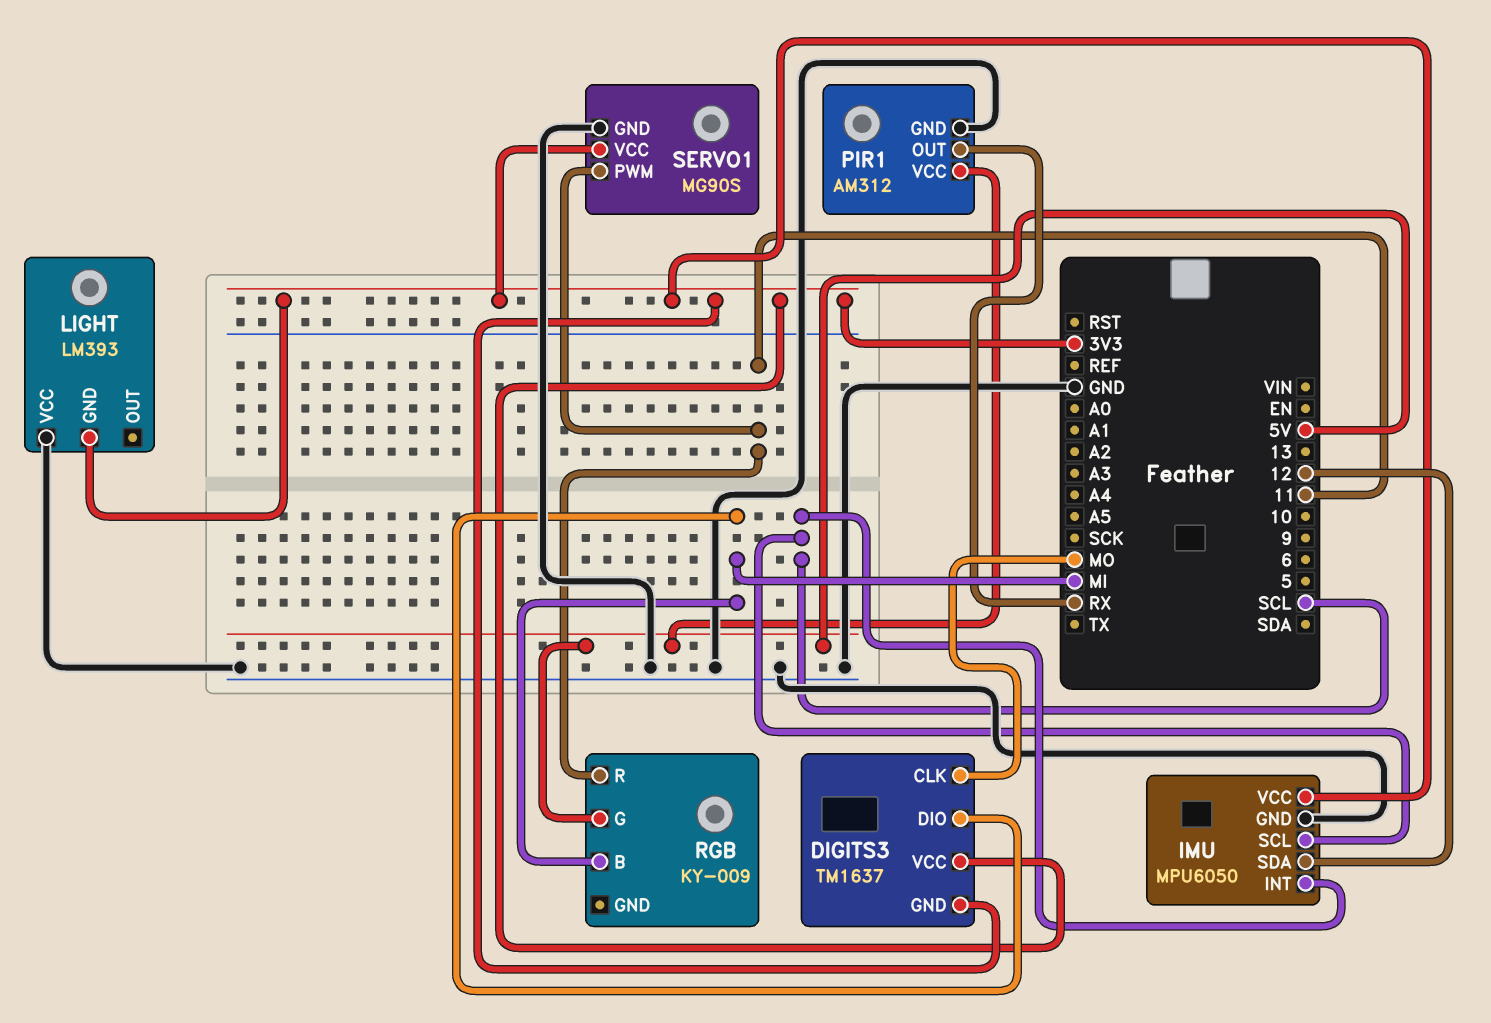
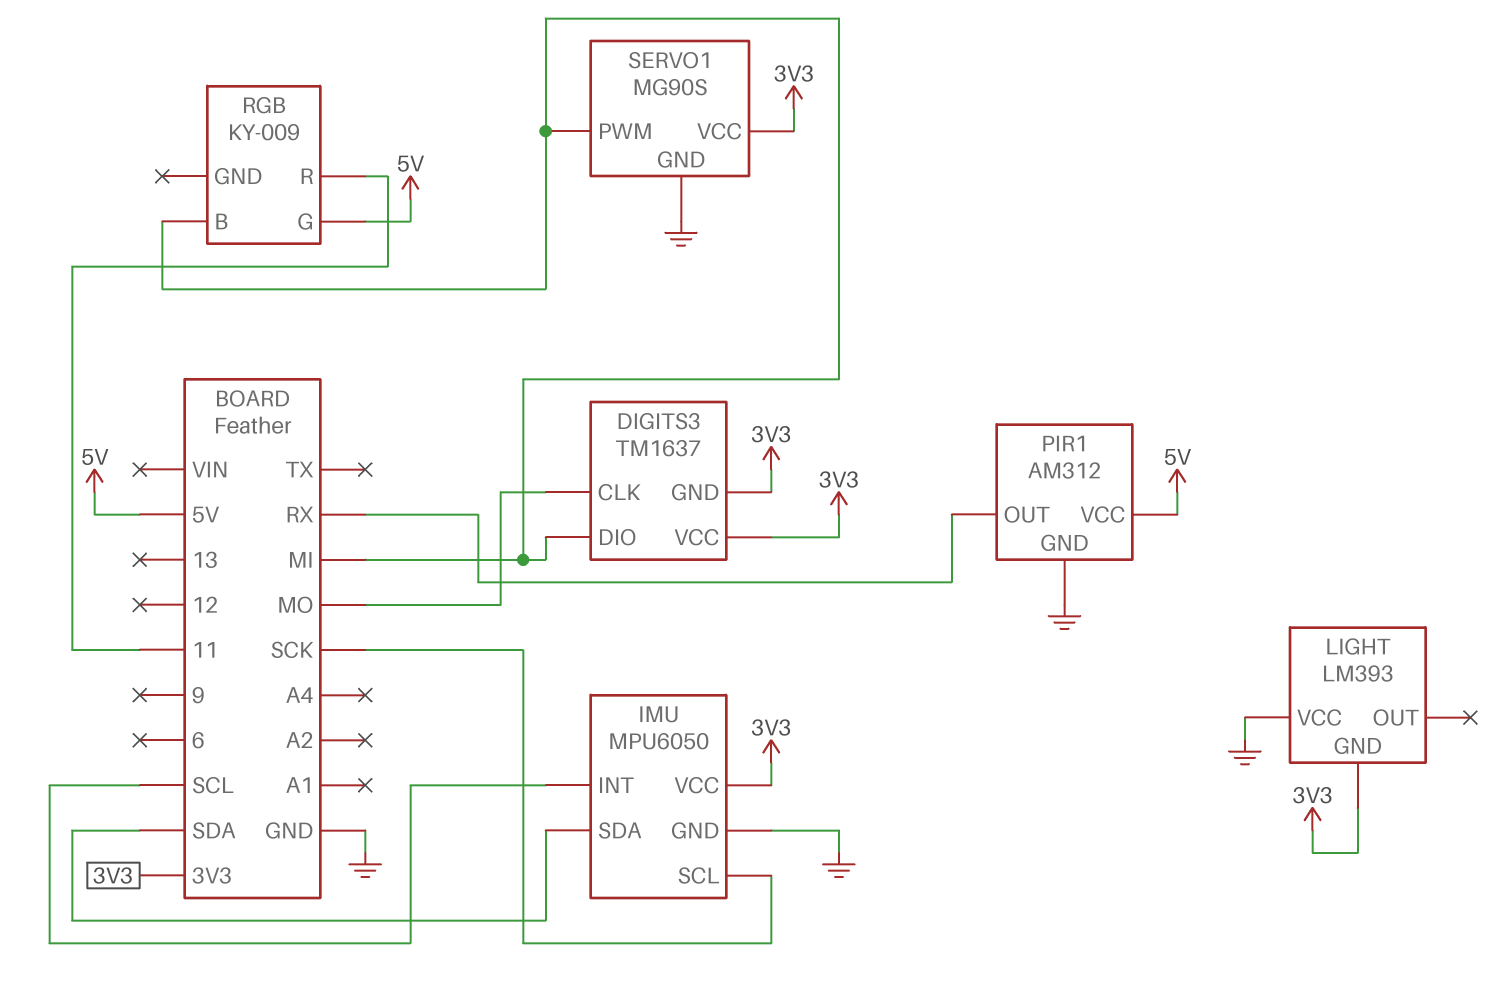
IMU pin SCL: SCL -> SCK
IMU pin SDA: 12 -> SDA
SERVO1 pin PWM: 11 -> MI

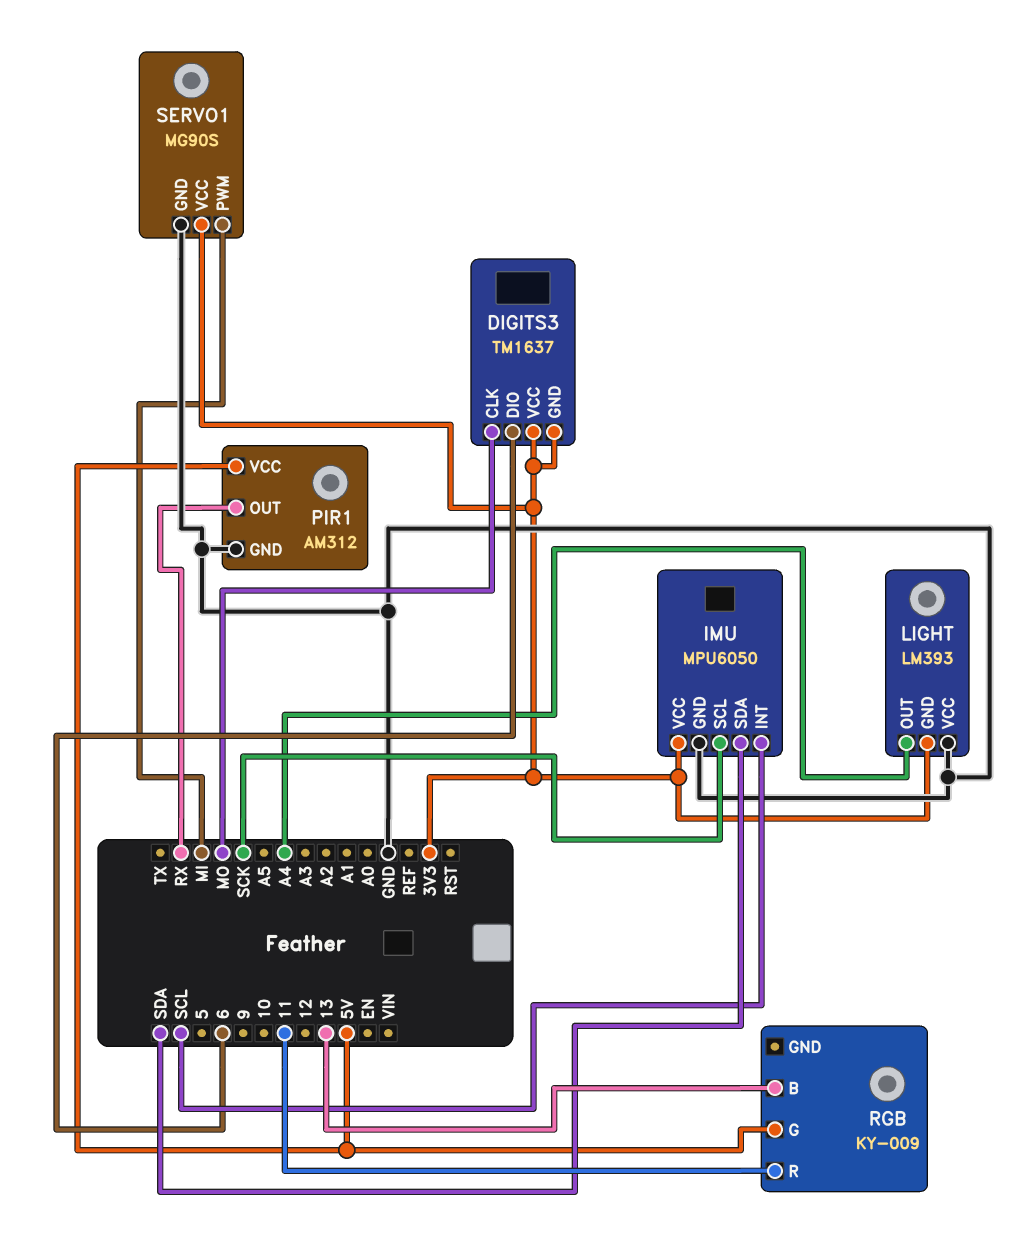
DIGITS3 pin DIO: MI -> 6
LIGHT pin OUT: none -> A4
RGB pin B: MI -> 13

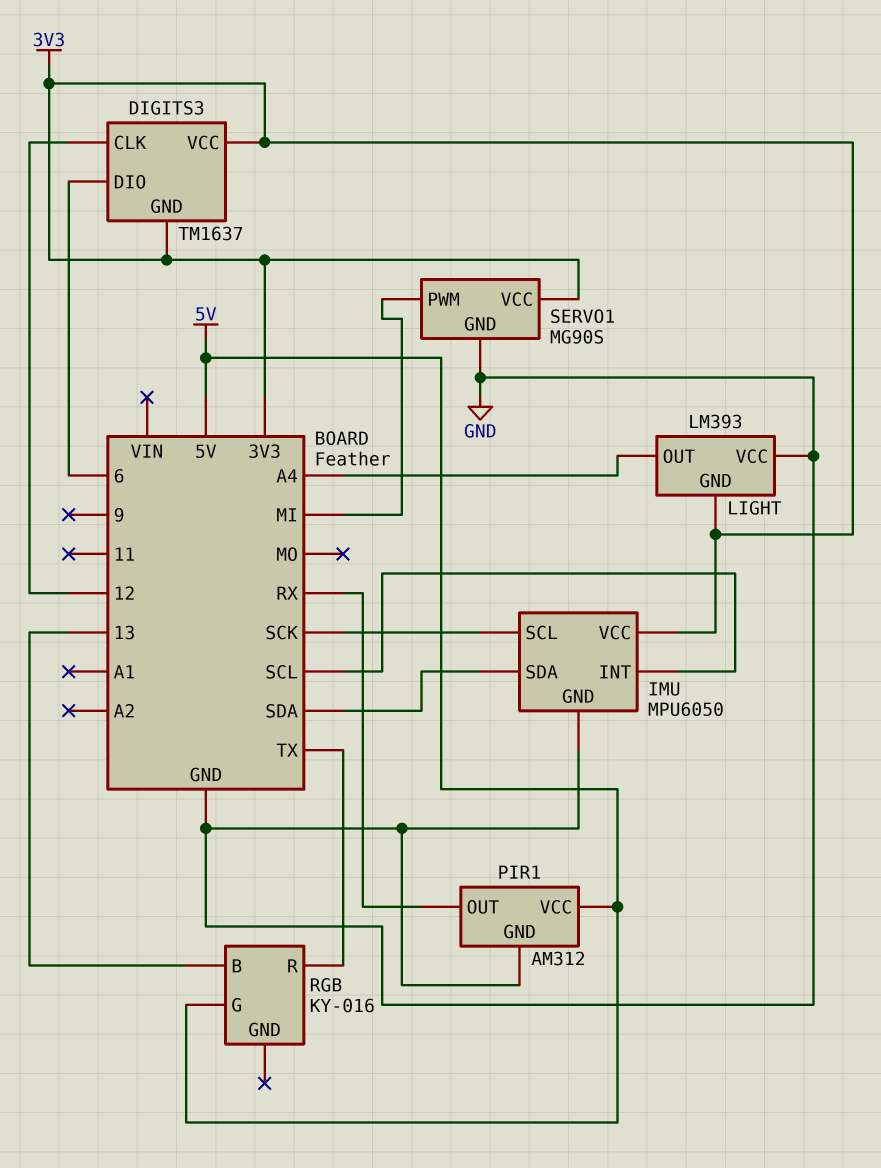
DIGITS3 pin CLK: MO -> 12
RGB: KY-009 -> KY-016
RGB pin R: 11 -> TX

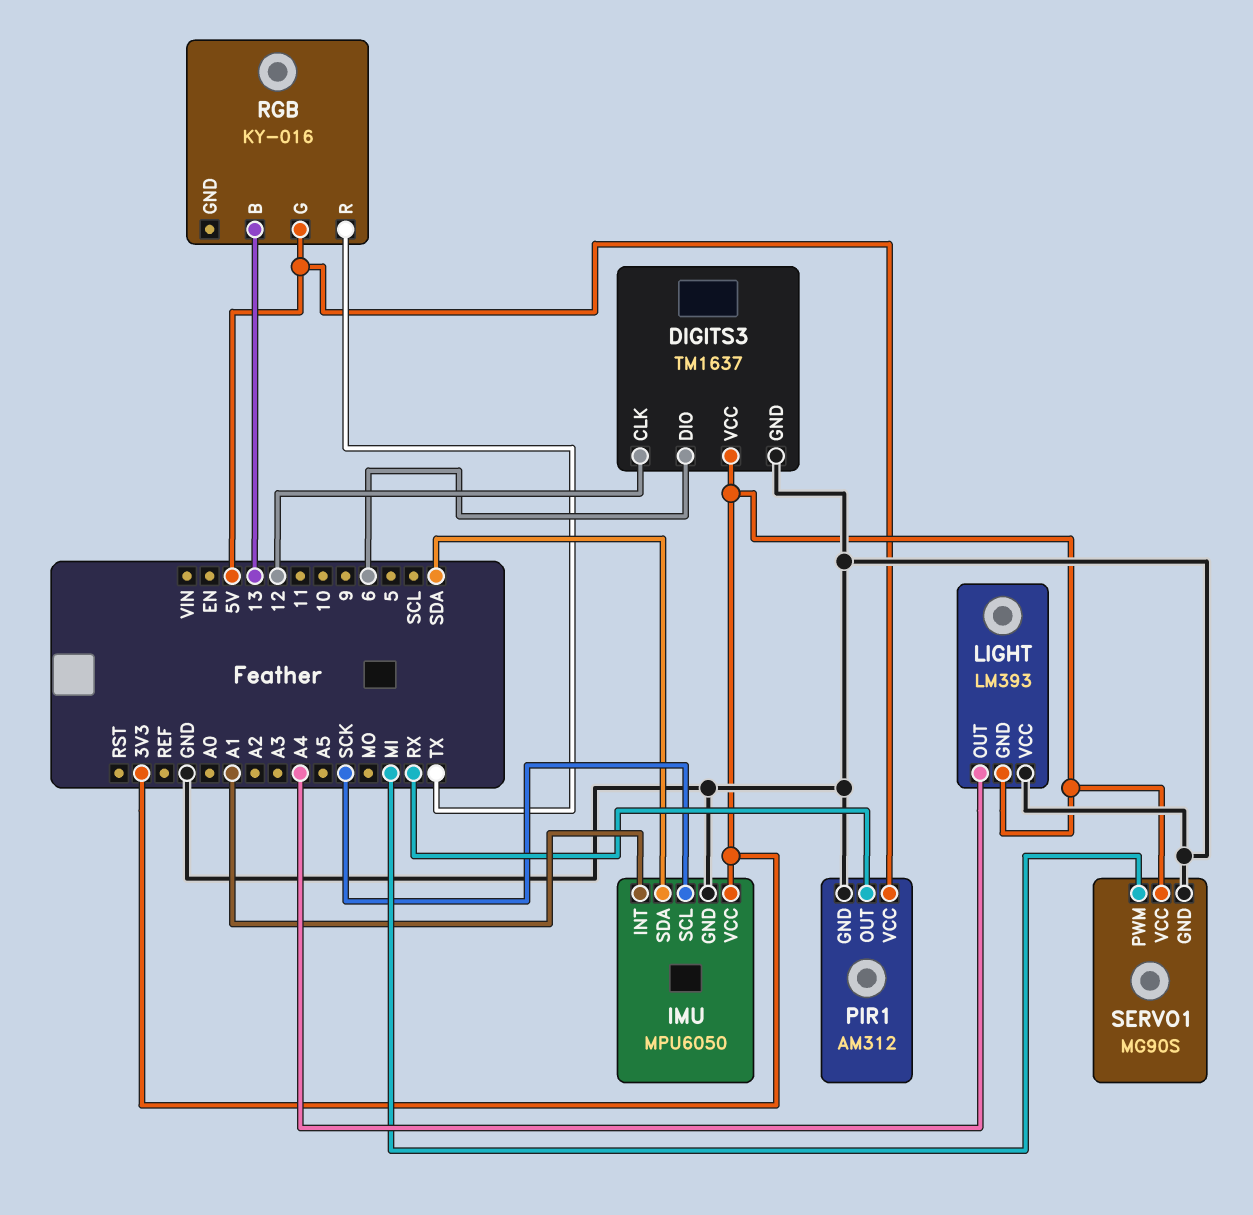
DIGITS3 pin GND: 3V3 -> GND
IMU pin INT: SCL -> A1

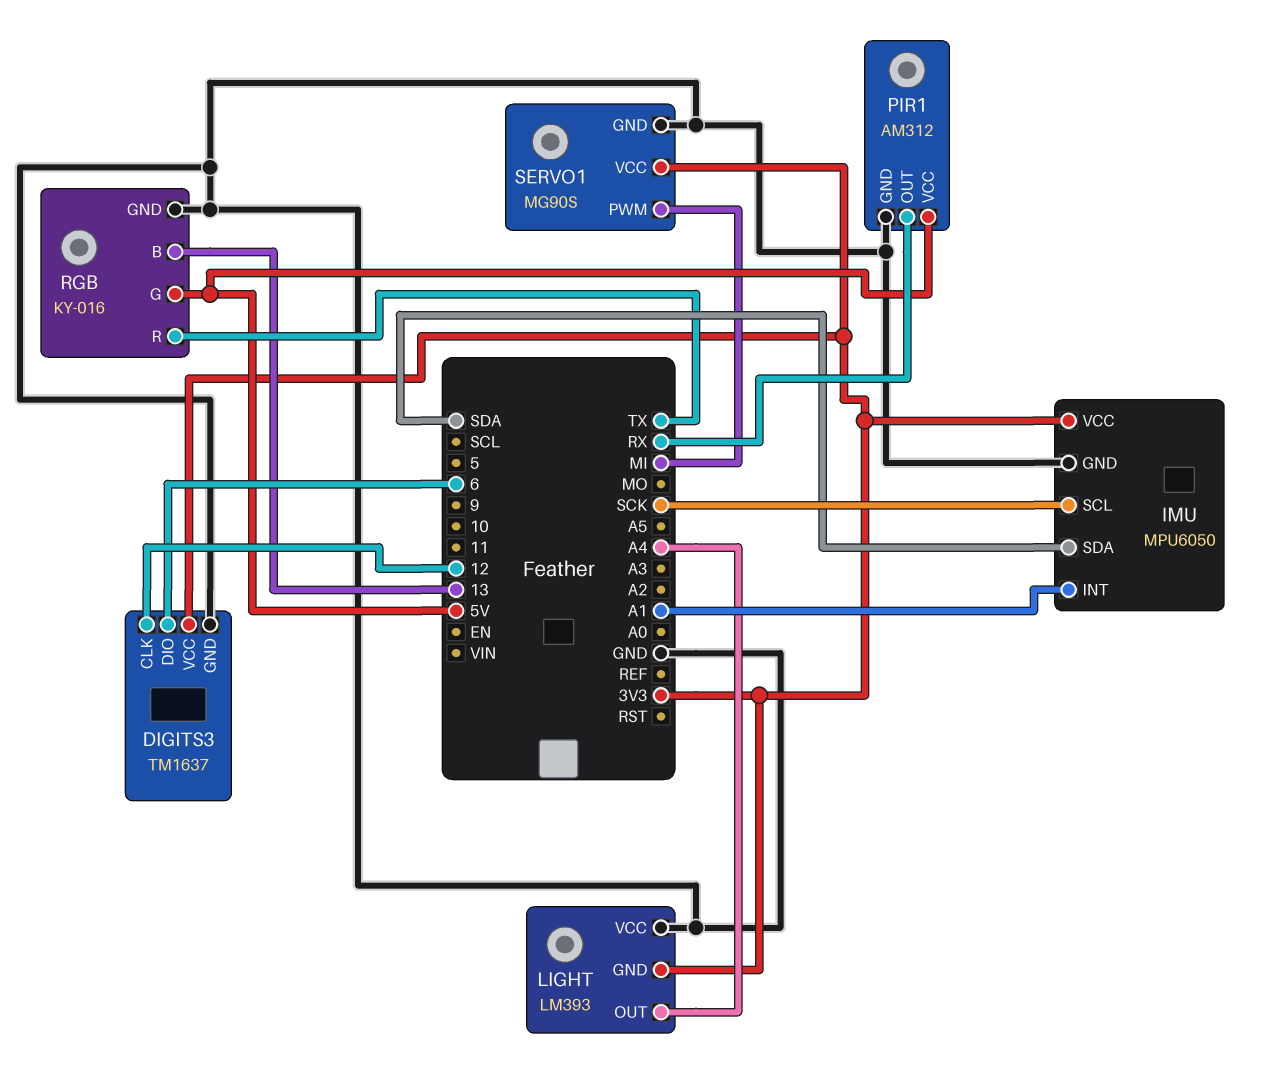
RGB pin GND: none -> GND

